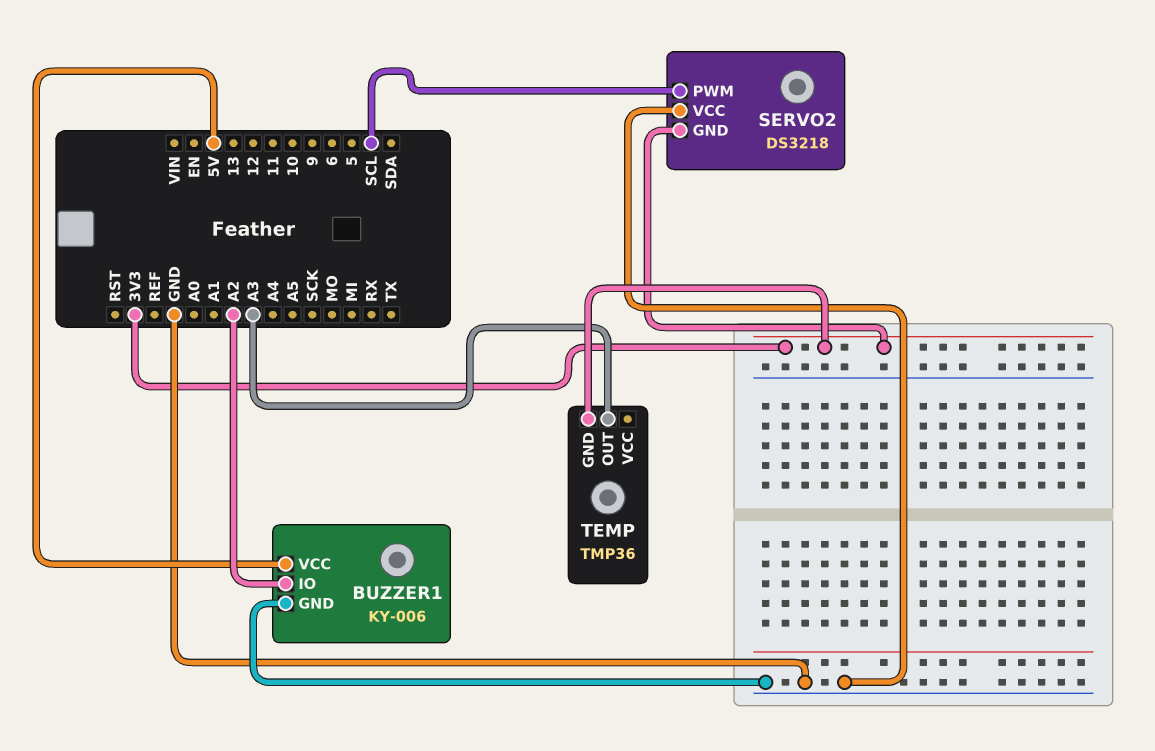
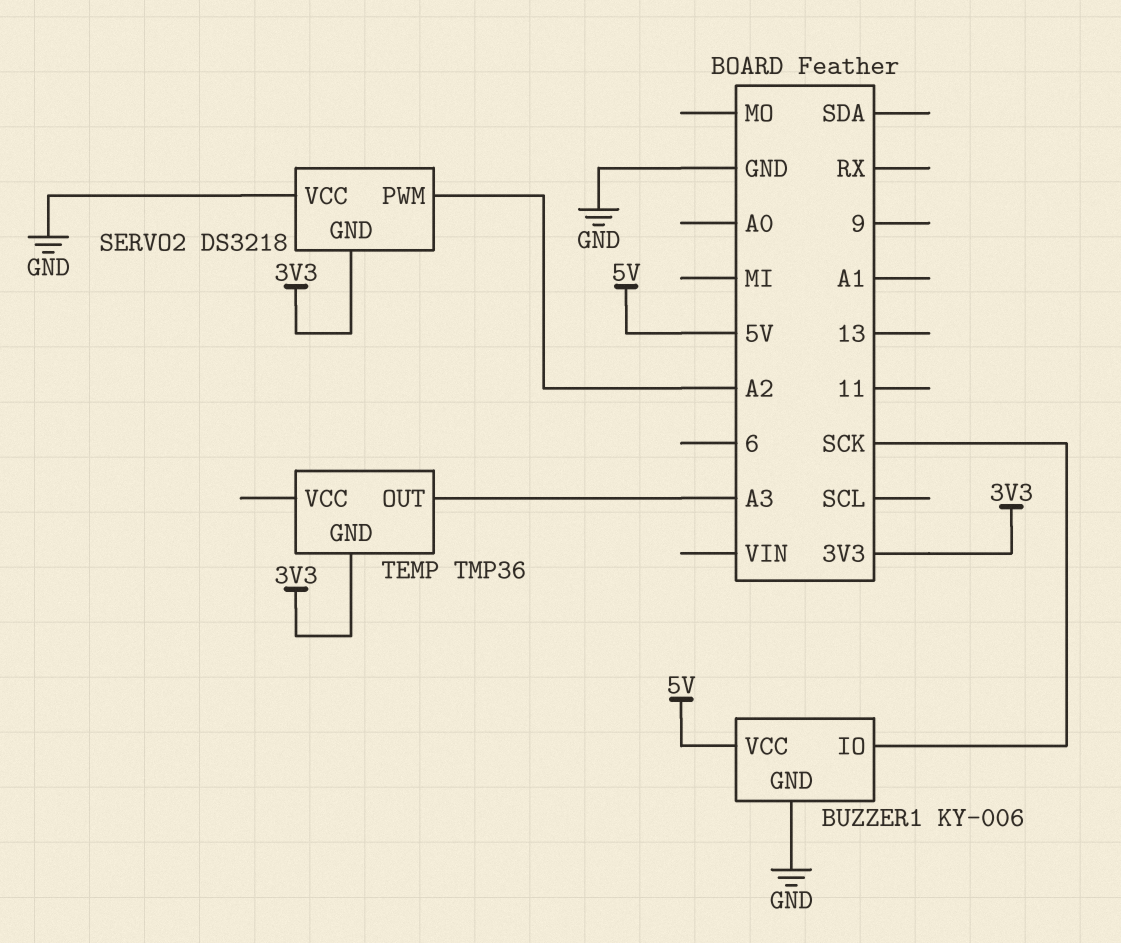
BUZZER1 pin IO: A2 -> SCK
SERVO2 pin PWM: SCL -> A2

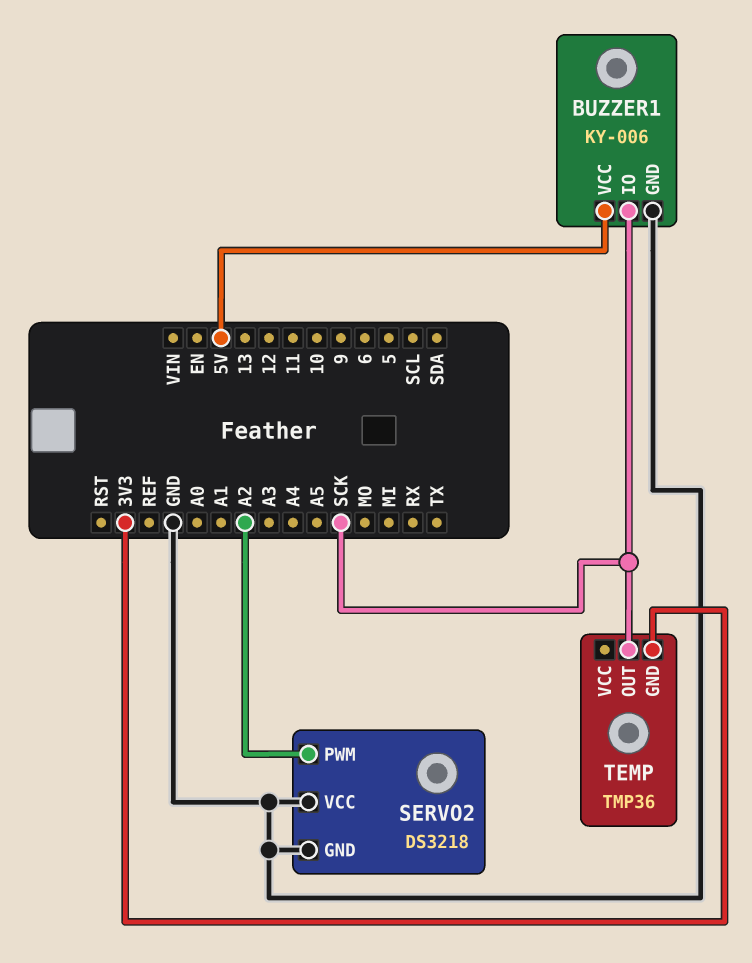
SERVO2 pin GND: 3V3 -> GND
TEMP pin OUT: A3 -> SCK

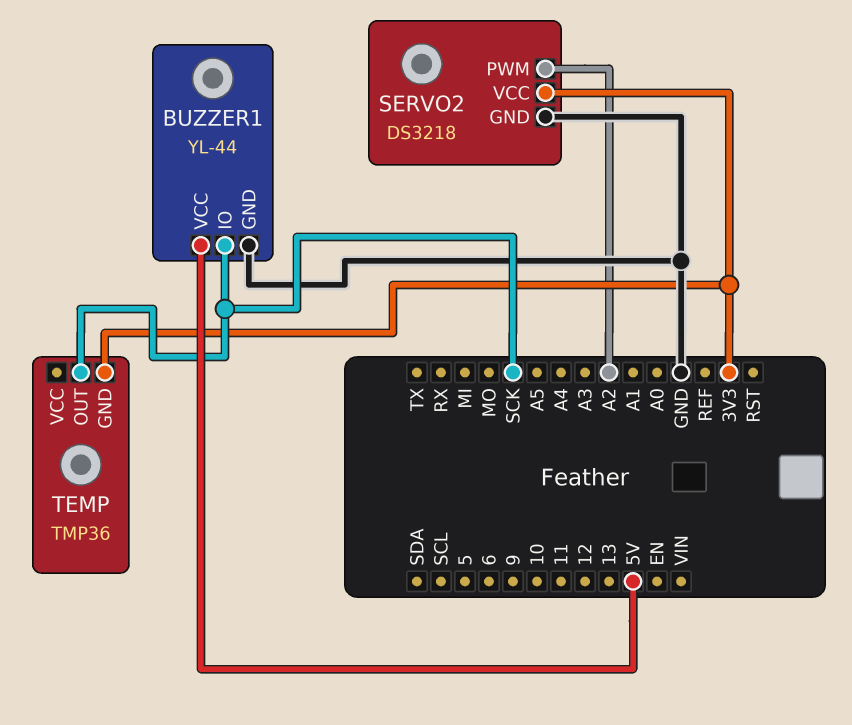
BUZZER1: KY-006 -> YL-44
SERVO2 pin VCC: GND -> 3V3

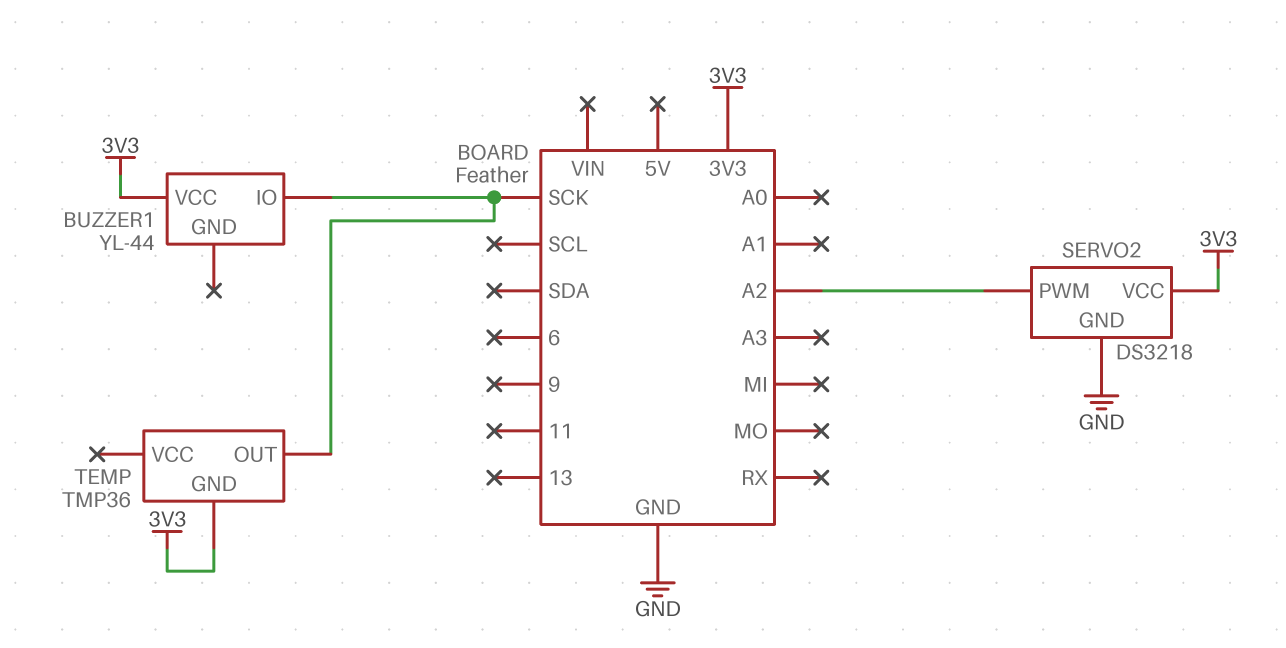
BUZZER1 pin GND: GND -> none
BUZZER1 pin VCC: 5V -> 3V3

